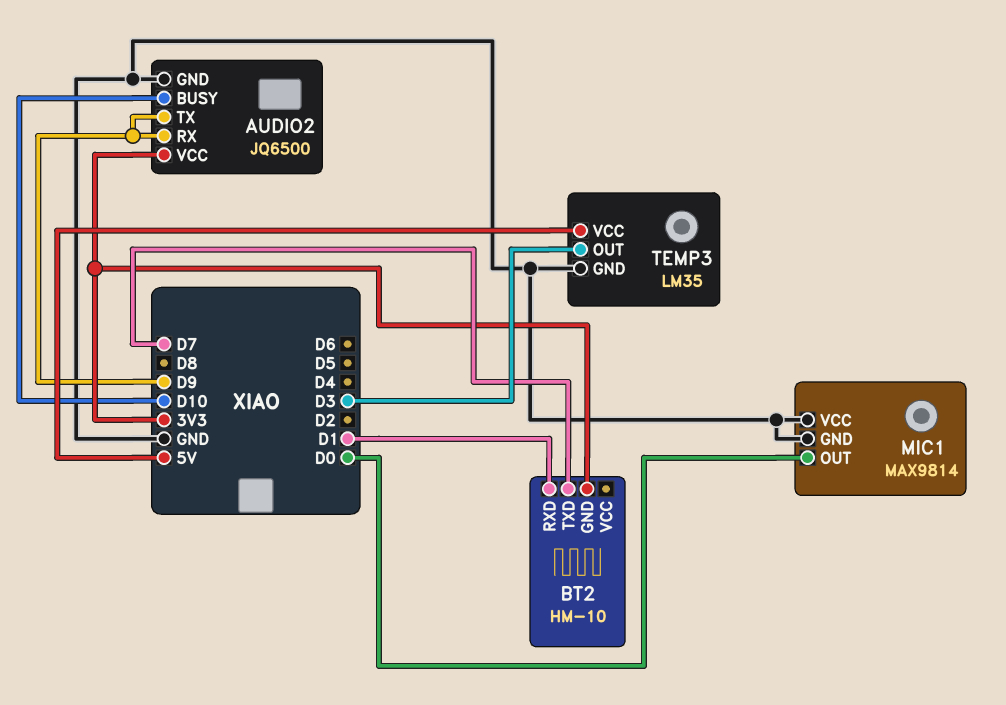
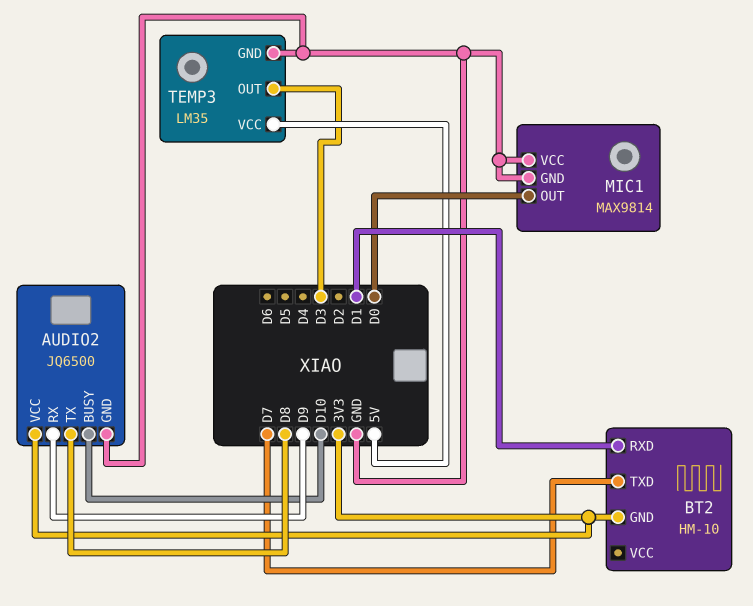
AUDIO2 pin TX: D9 -> D8

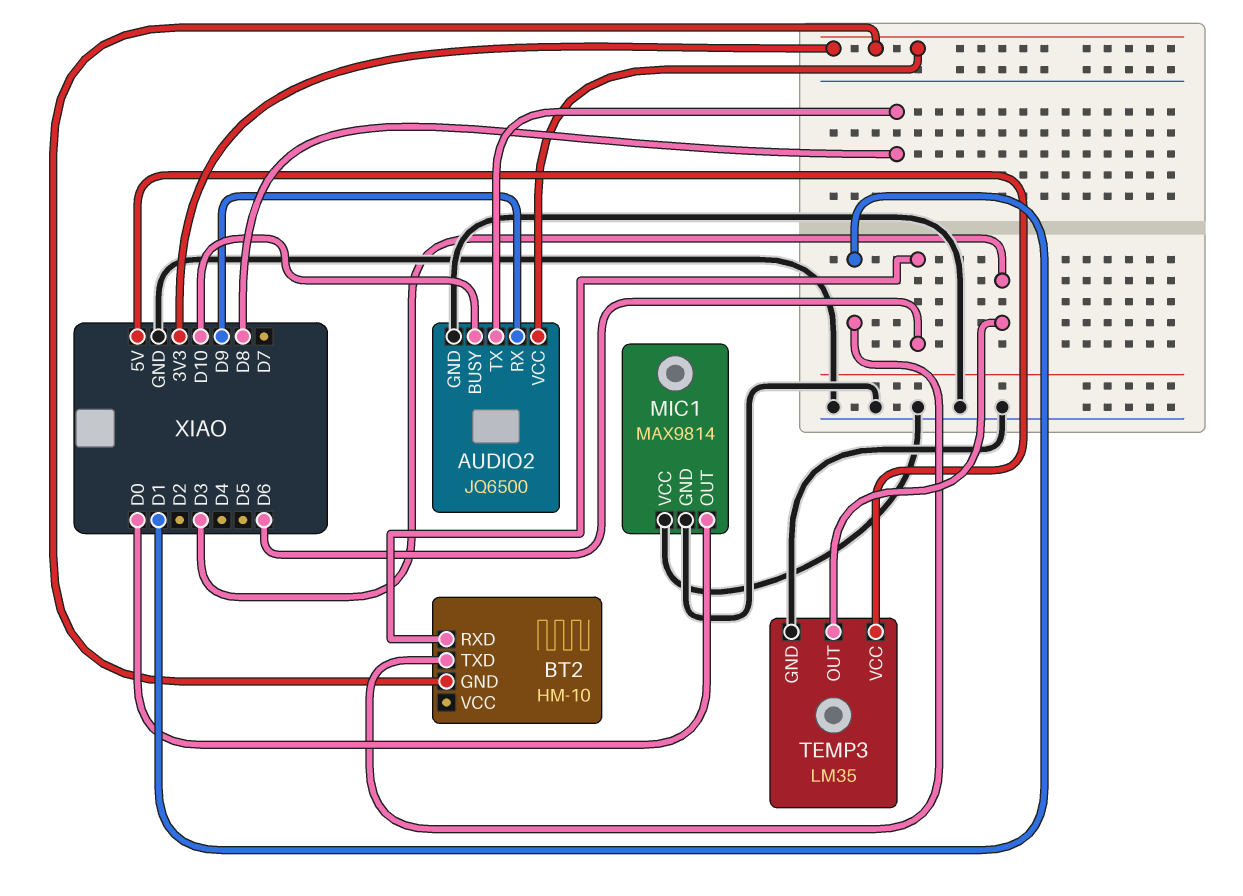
BT2 pin RXD: D1 -> D6
BT2 pin TXD: D7 -> D1

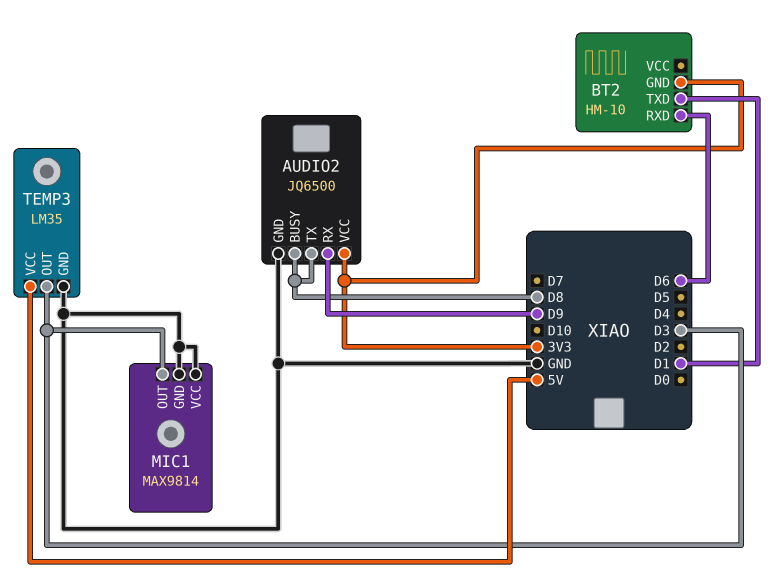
AUDIO2 pin BUSY: D10 -> D8
MIC1 pin OUT: D0 -> D3

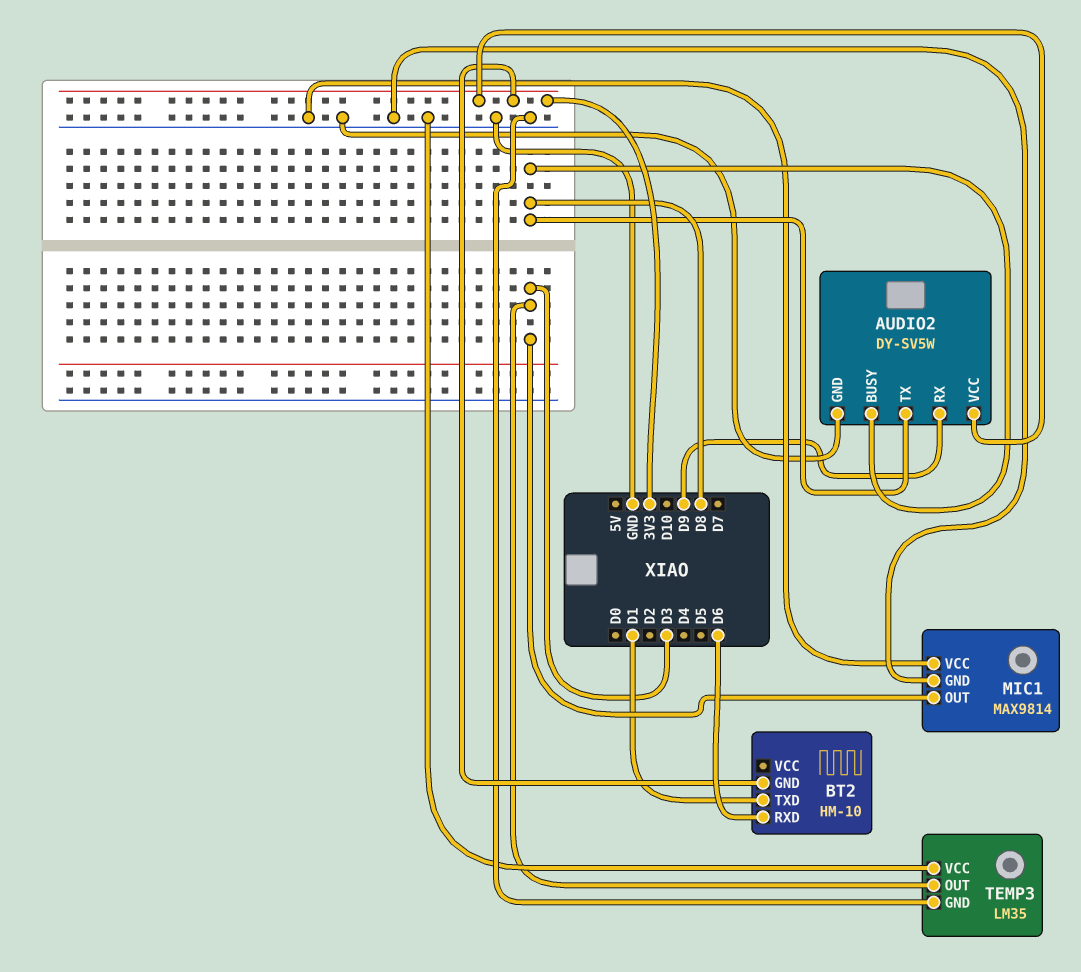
AUDIO2: JQ6500 -> DY-SV5W
TEMP3 pin VCC: 5V -> GND

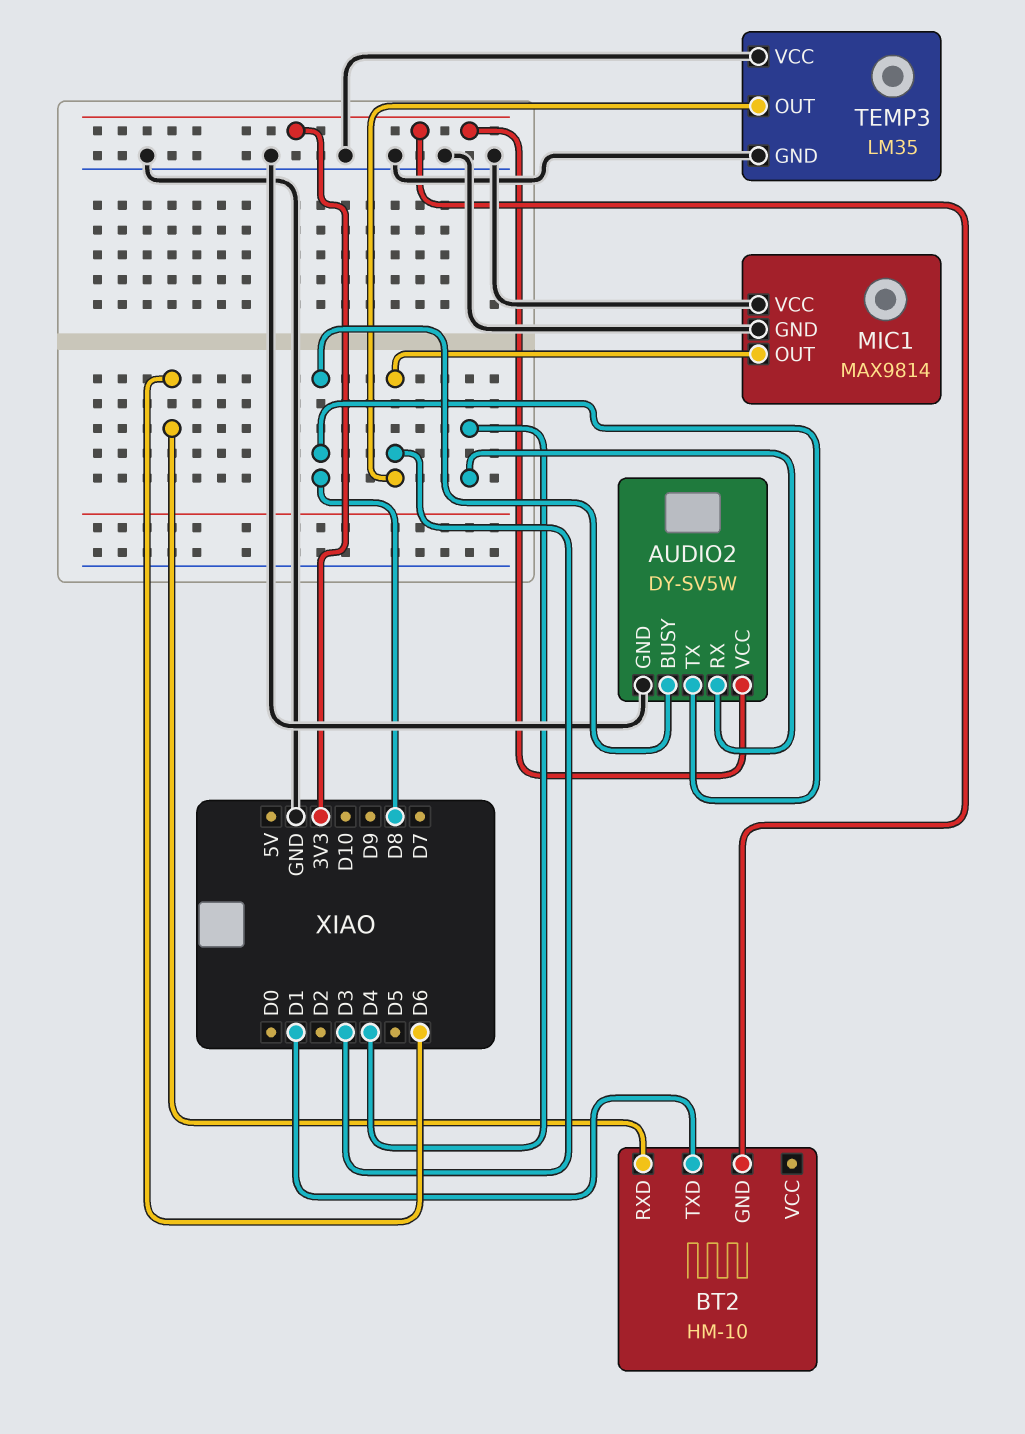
AUDIO2 pin RX: D9 -> D4

